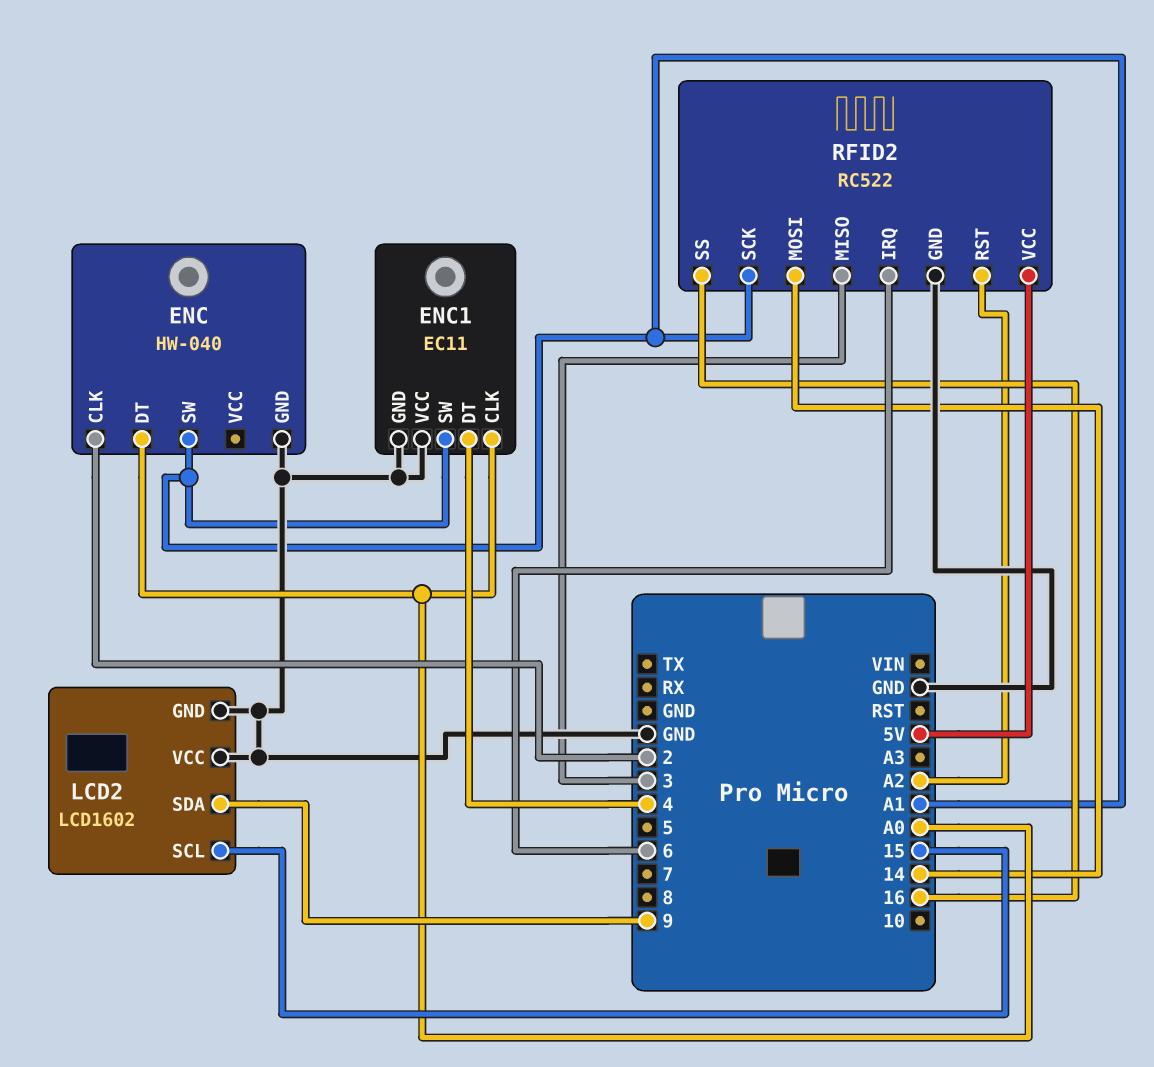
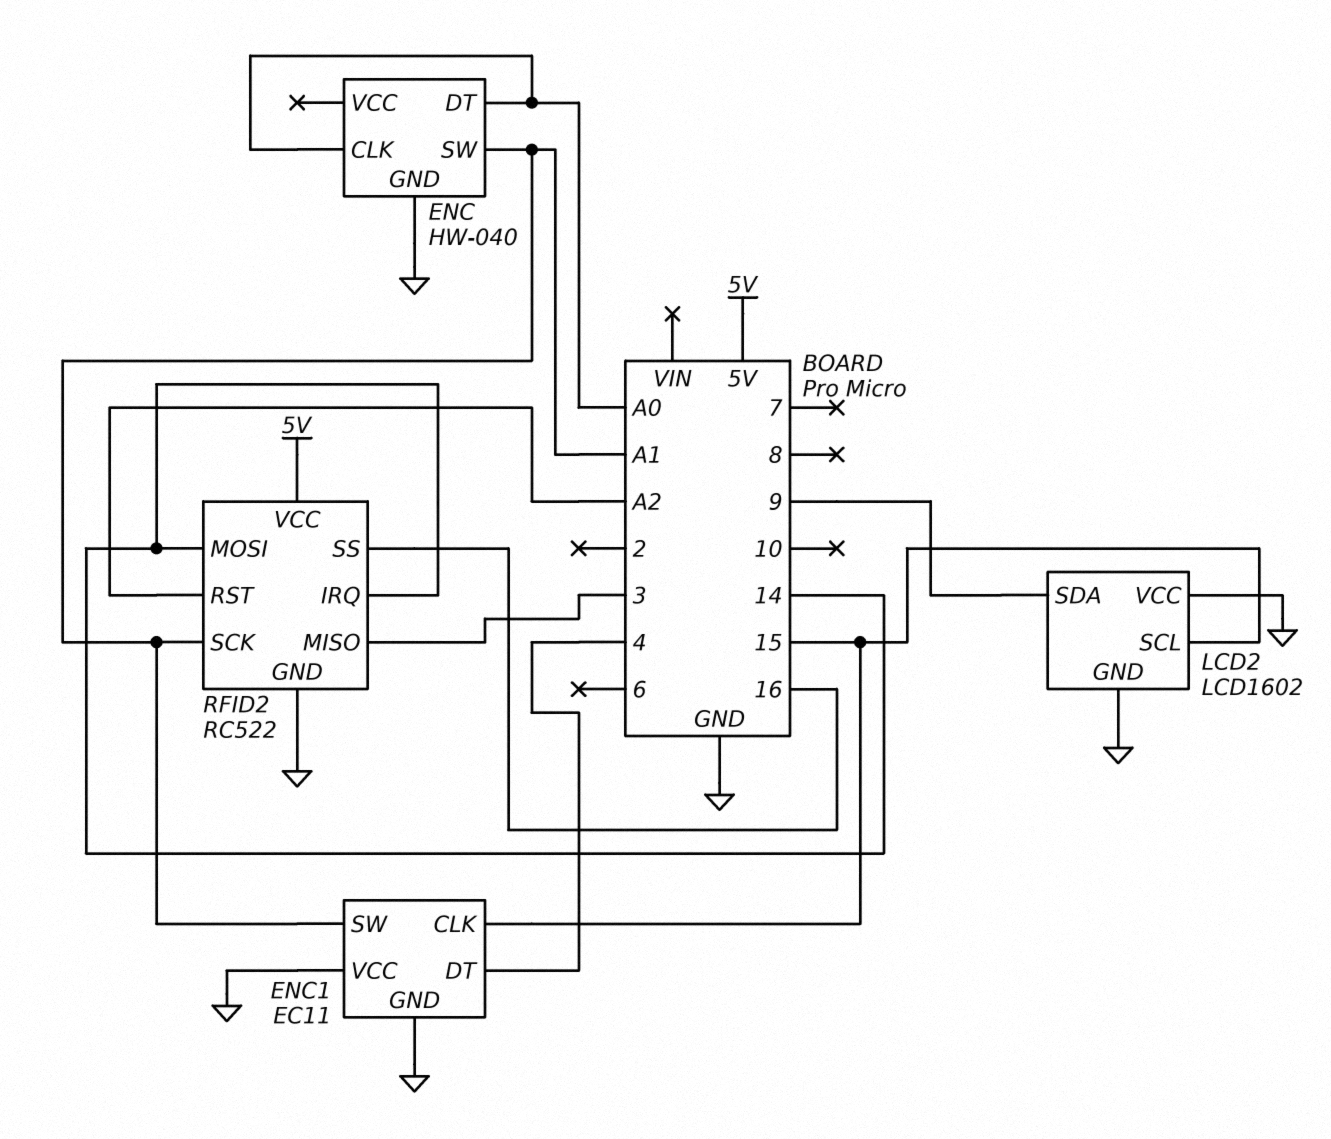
ENC pin CLK: 2 -> A0
ENC1 pin CLK: A0 -> 15
RFID2 pin IRQ: 6 -> 14

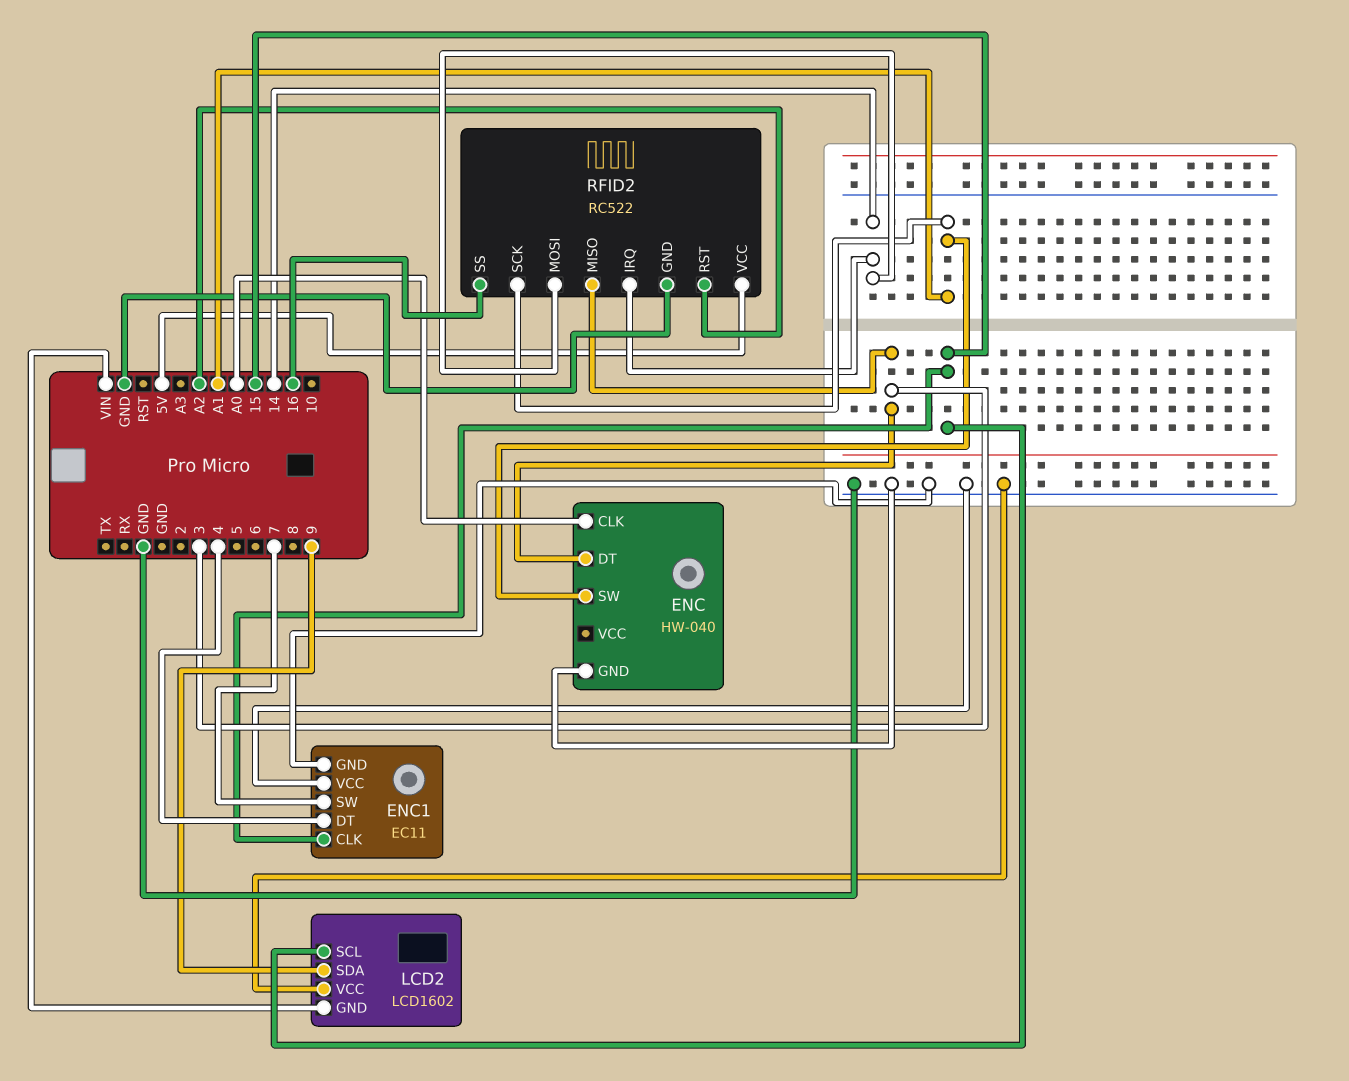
ENC pin DT: A0 -> 3
ENC1 pin SW: A1 -> 7
LCD2 pin GND: GND -> VIN

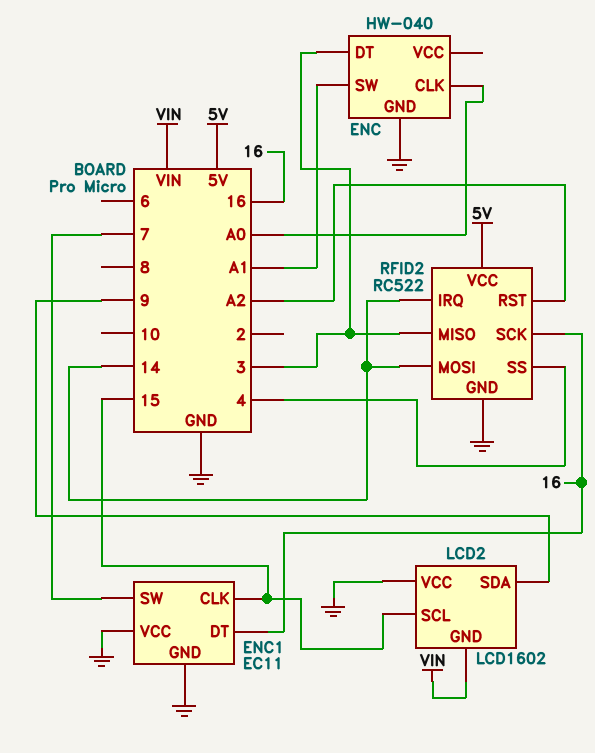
ENC1 pin DT: 4 -> 16
RFID2 pin SCK: A1 -> 16
RFID2 pin SS: 16 -> 4

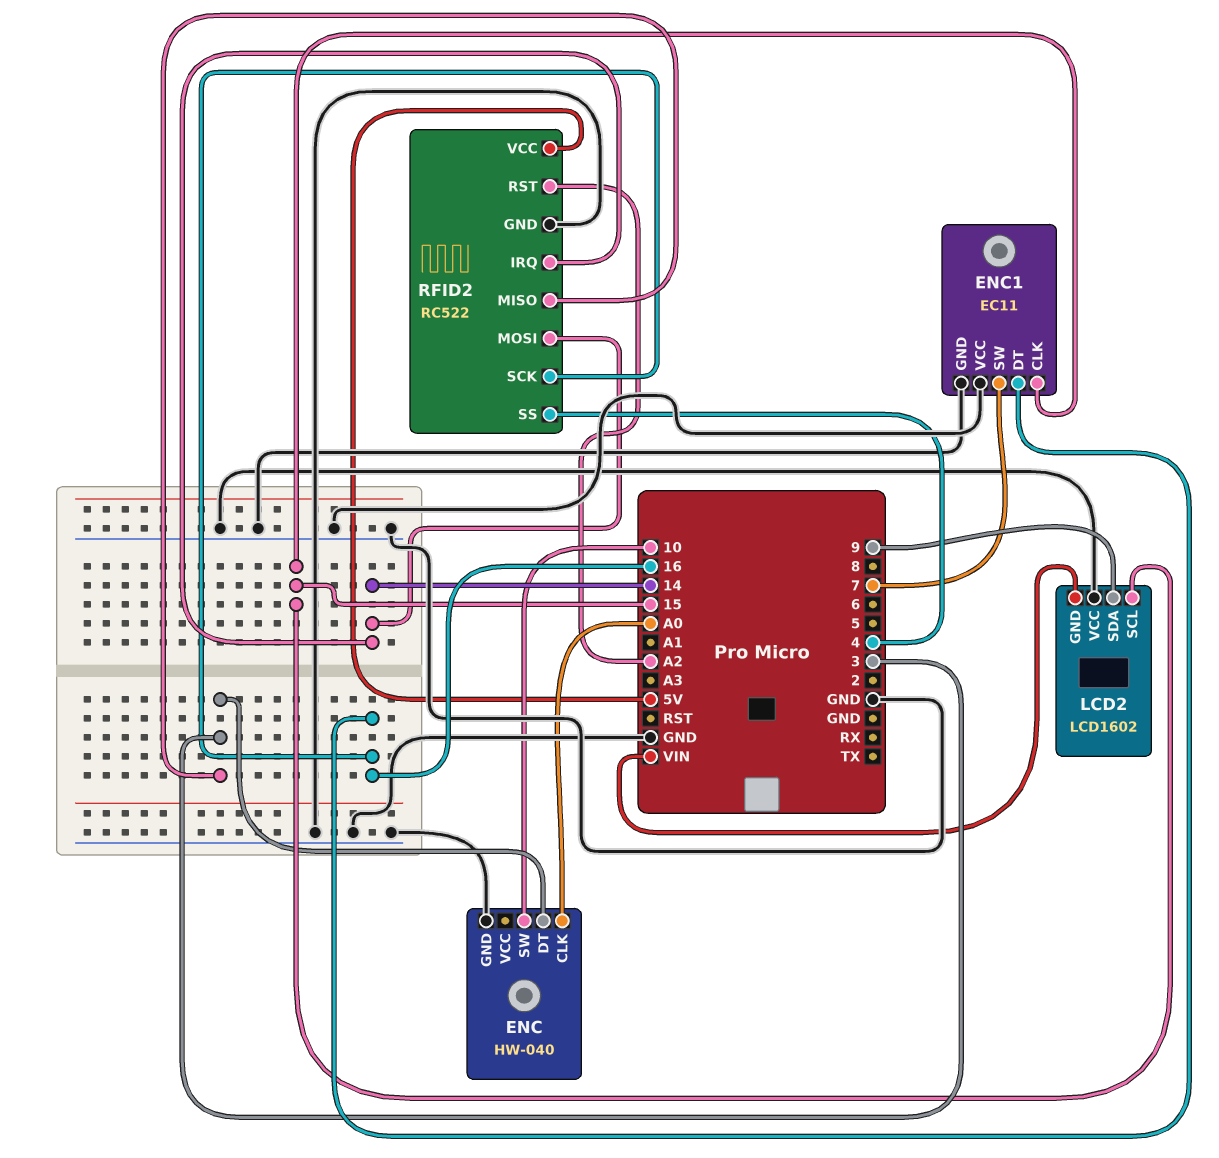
ENC pin SW: A1 -> 10

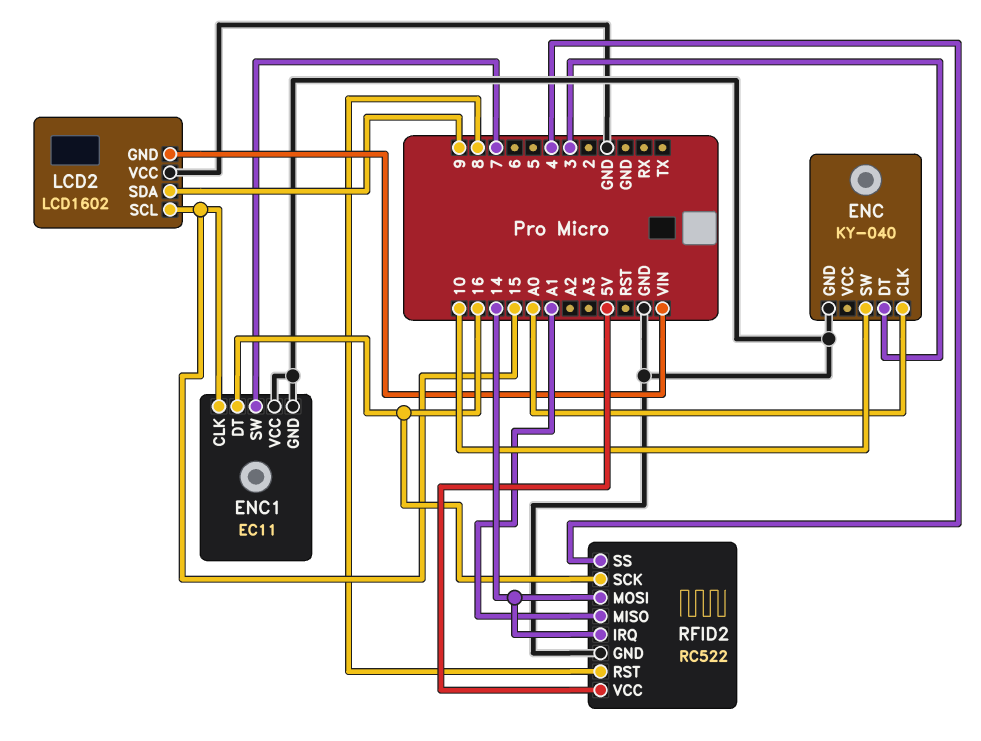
ENC: HW-040 -> KY-040
RFID2 pin MISO: 3 -> A1
RFID2 pin RST: A2 -> 8

